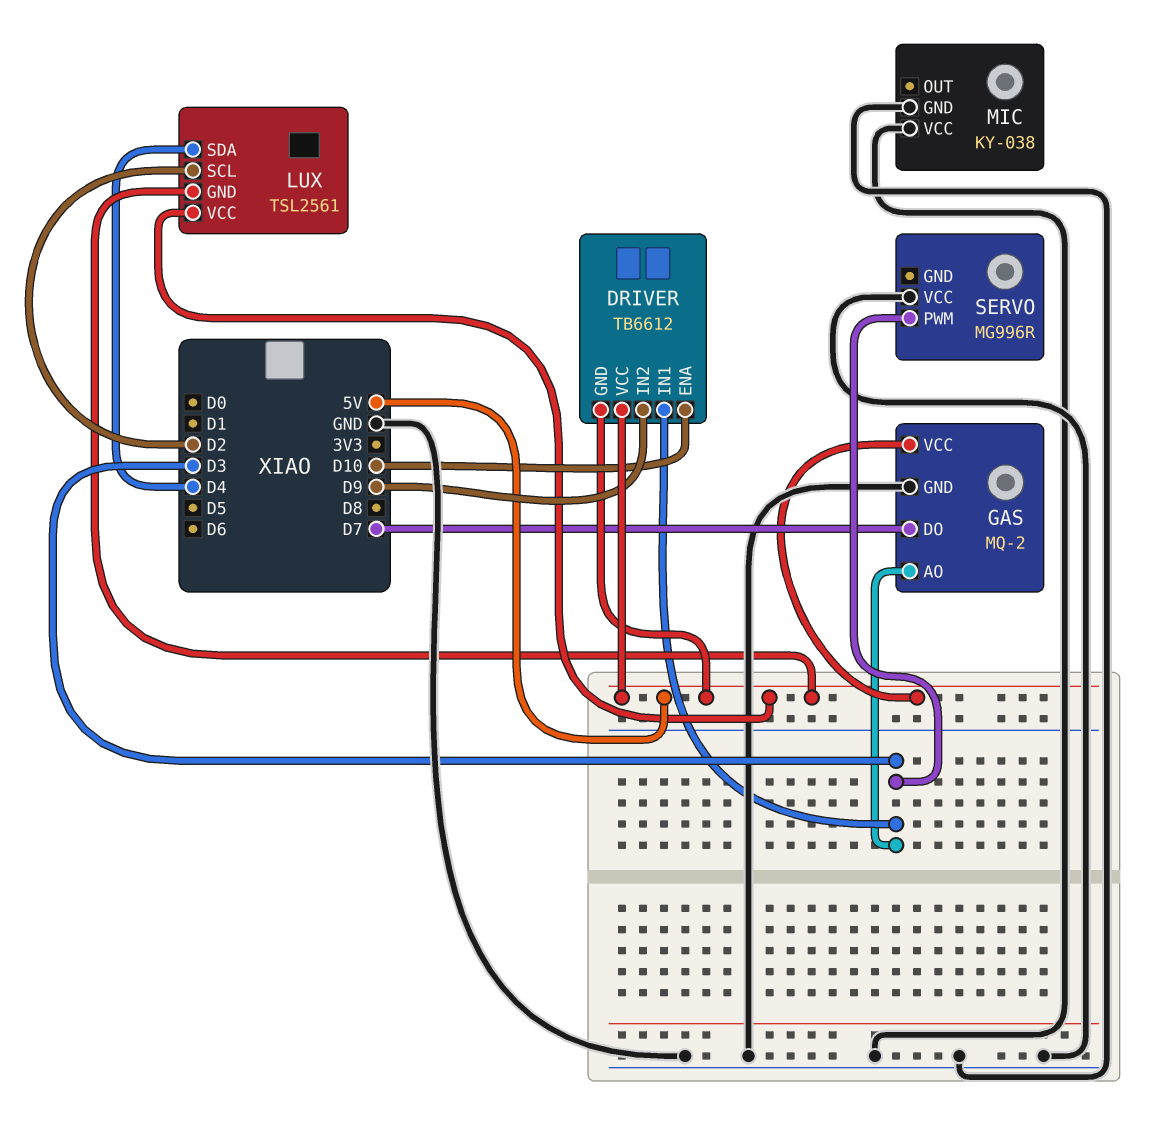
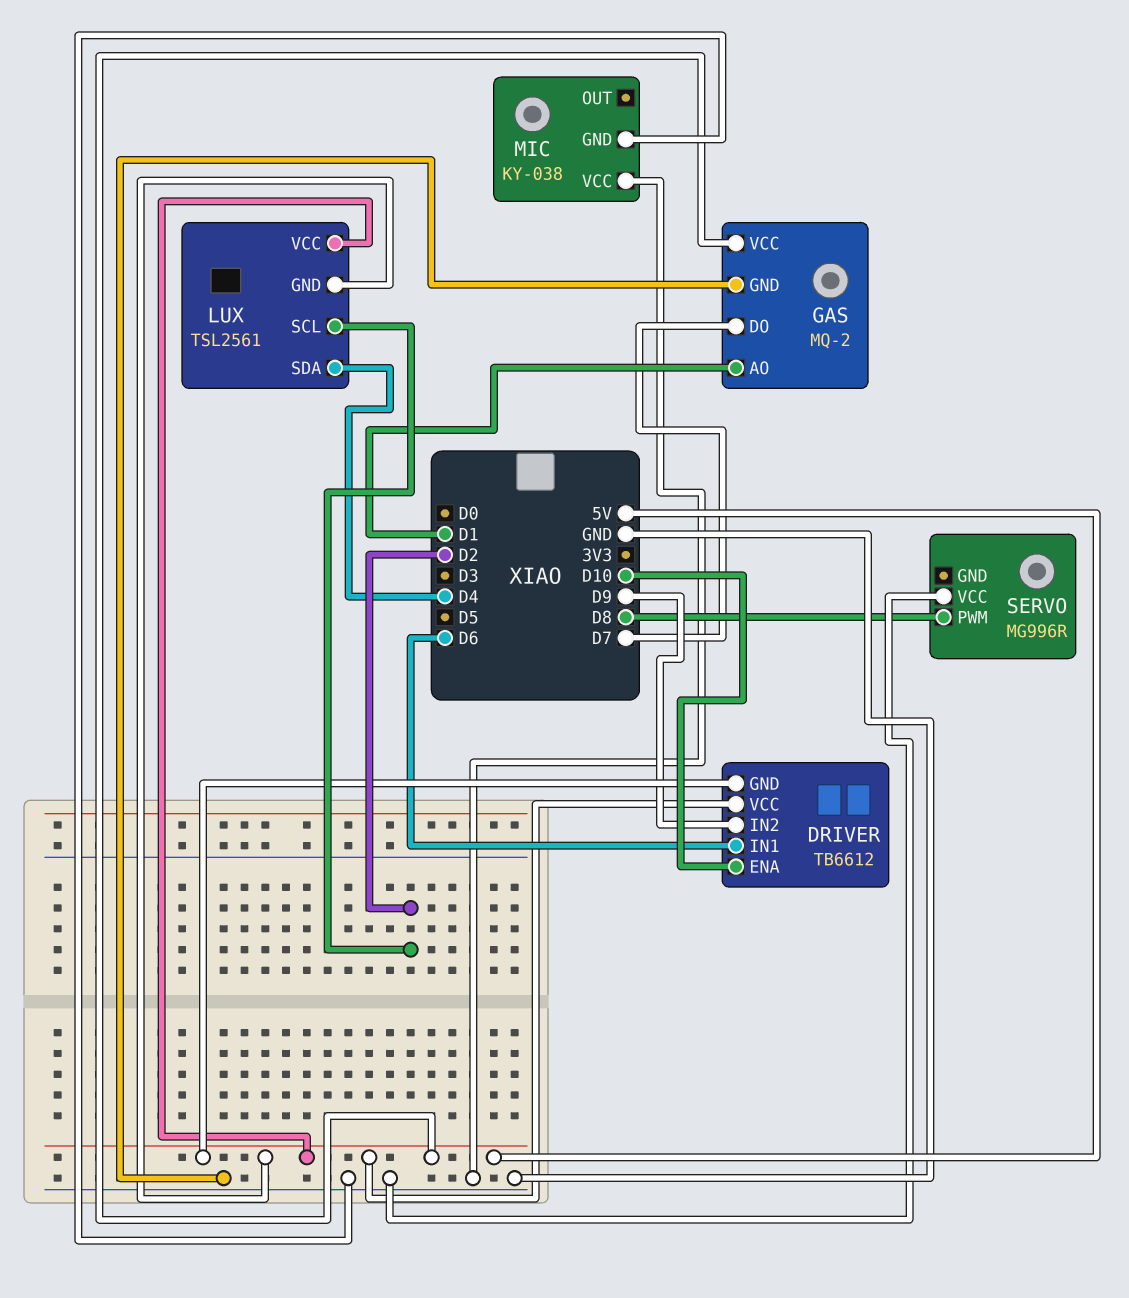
DRIVER pin IN1: D3 -> D6
GAS pin AO: D3 -> D1
SERVO pin PWM: D3 -> D8

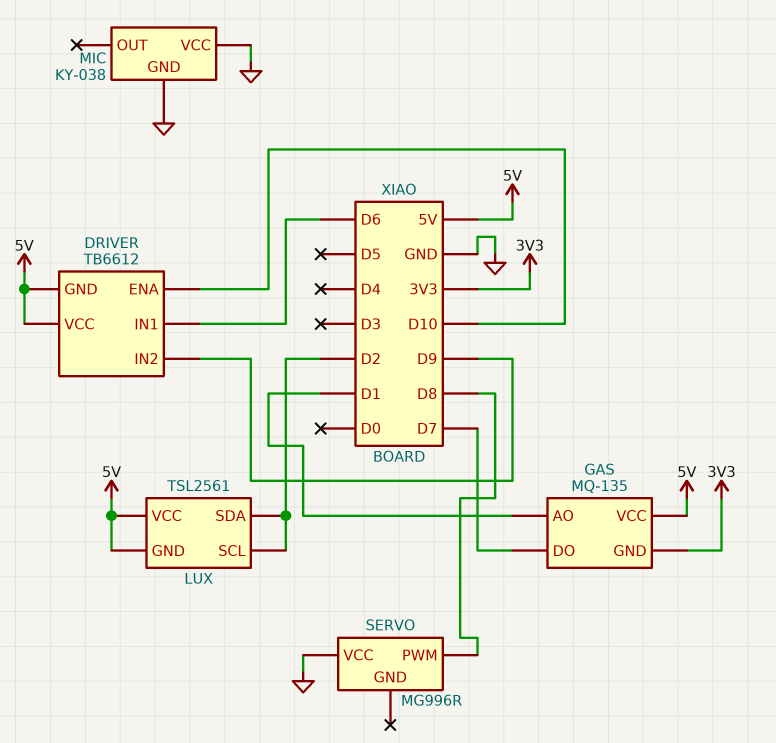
GAS: MQ-2 -> MQ-135
GAS pin GND: GND -> 3V3
LUX pin SDA: D4 -> D2

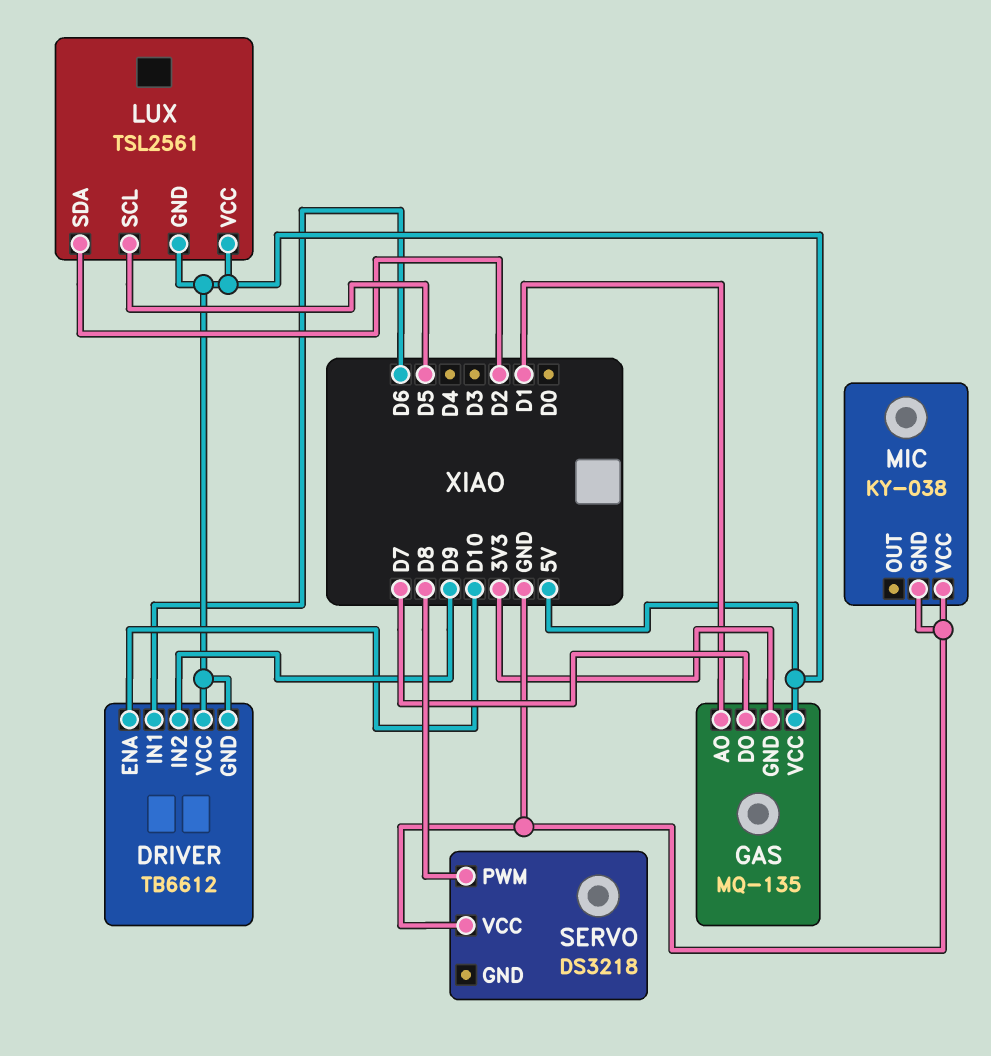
LUX pin SCL: D2 -> D5
SERVO: MG996R -> DS3218

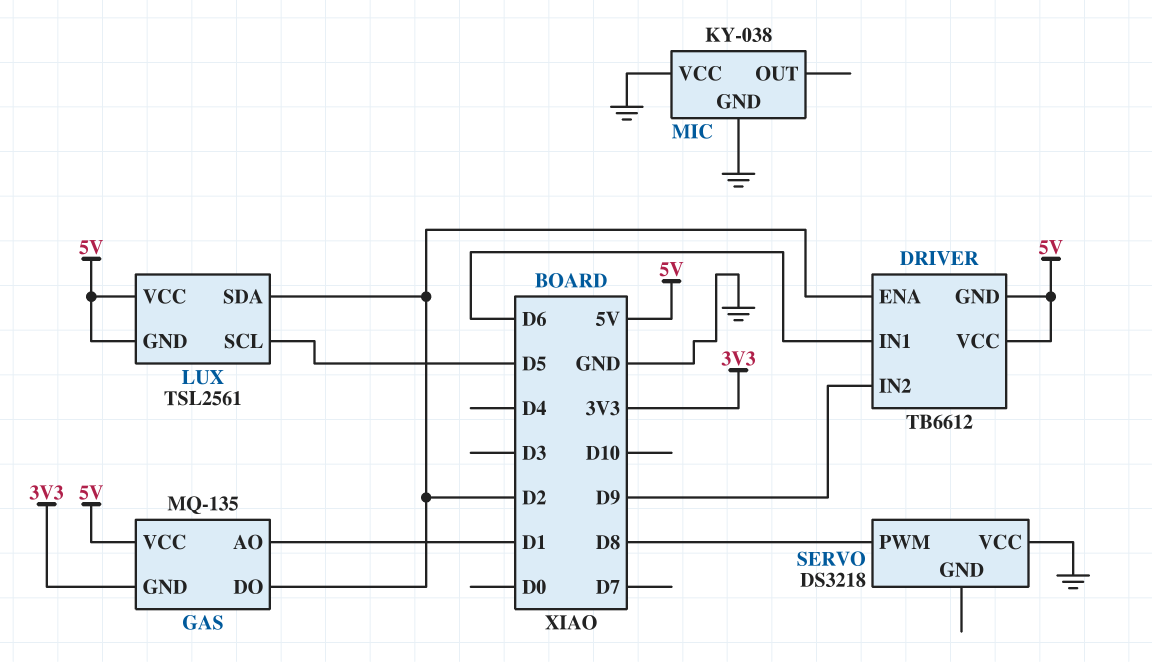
DRIVER pin ENA: D10 -> D2
GAS pin DO: D7 -> D2

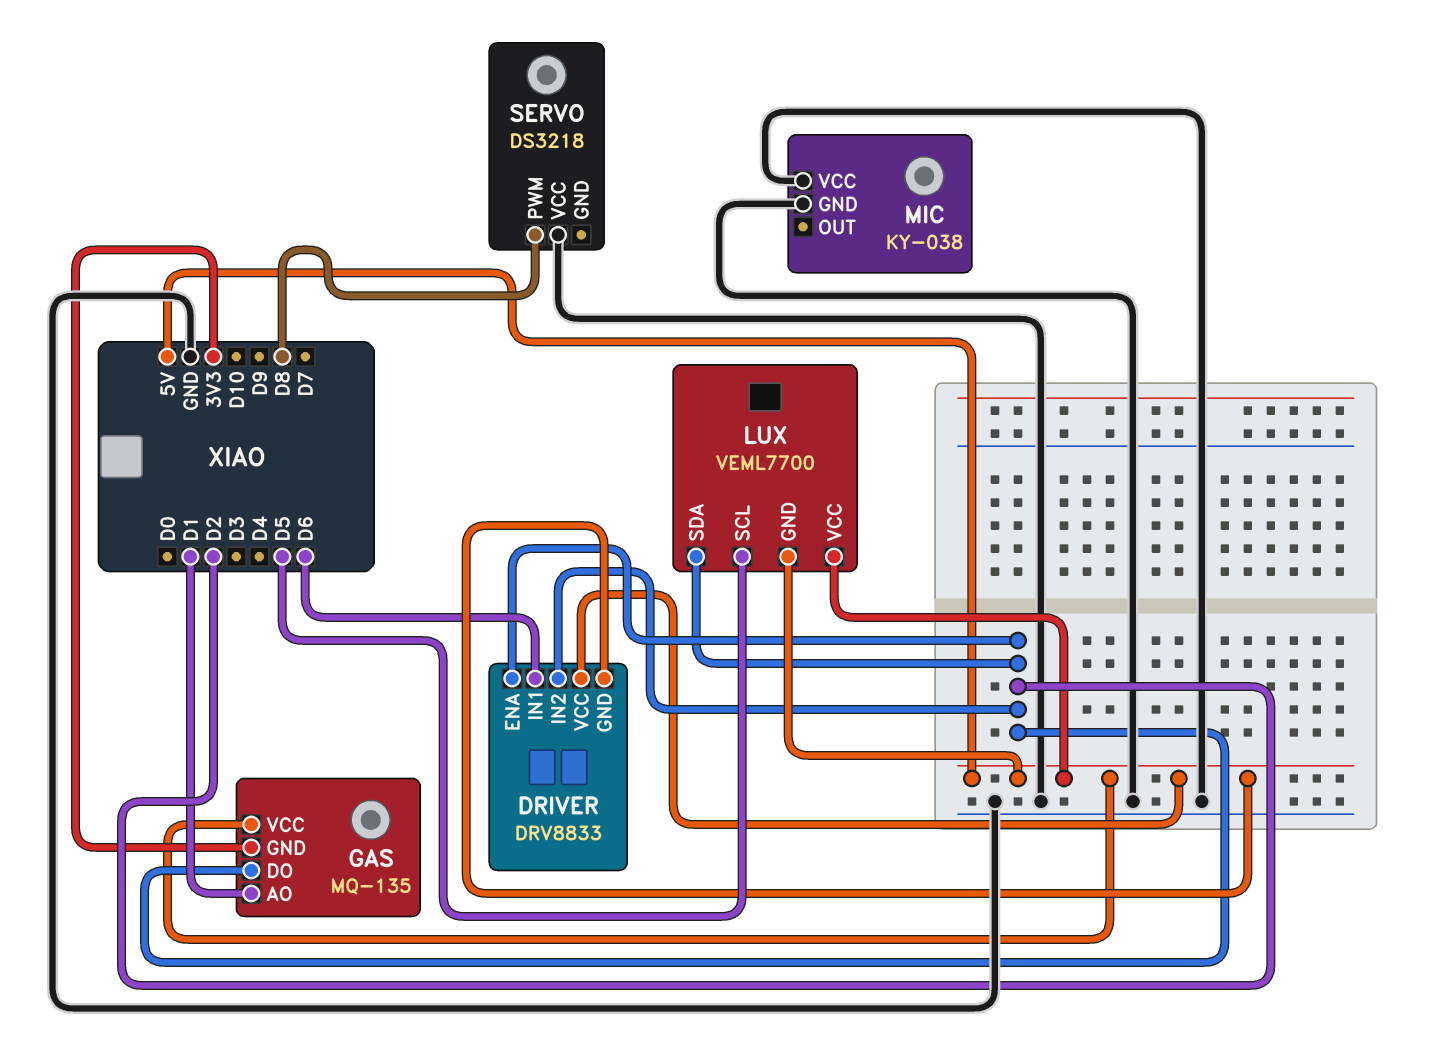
DRIVER: TB6612 -> DRV8833
DRIVER pin IN2: D9 -> D2
LUX: TSL2561 -> VEML7700

